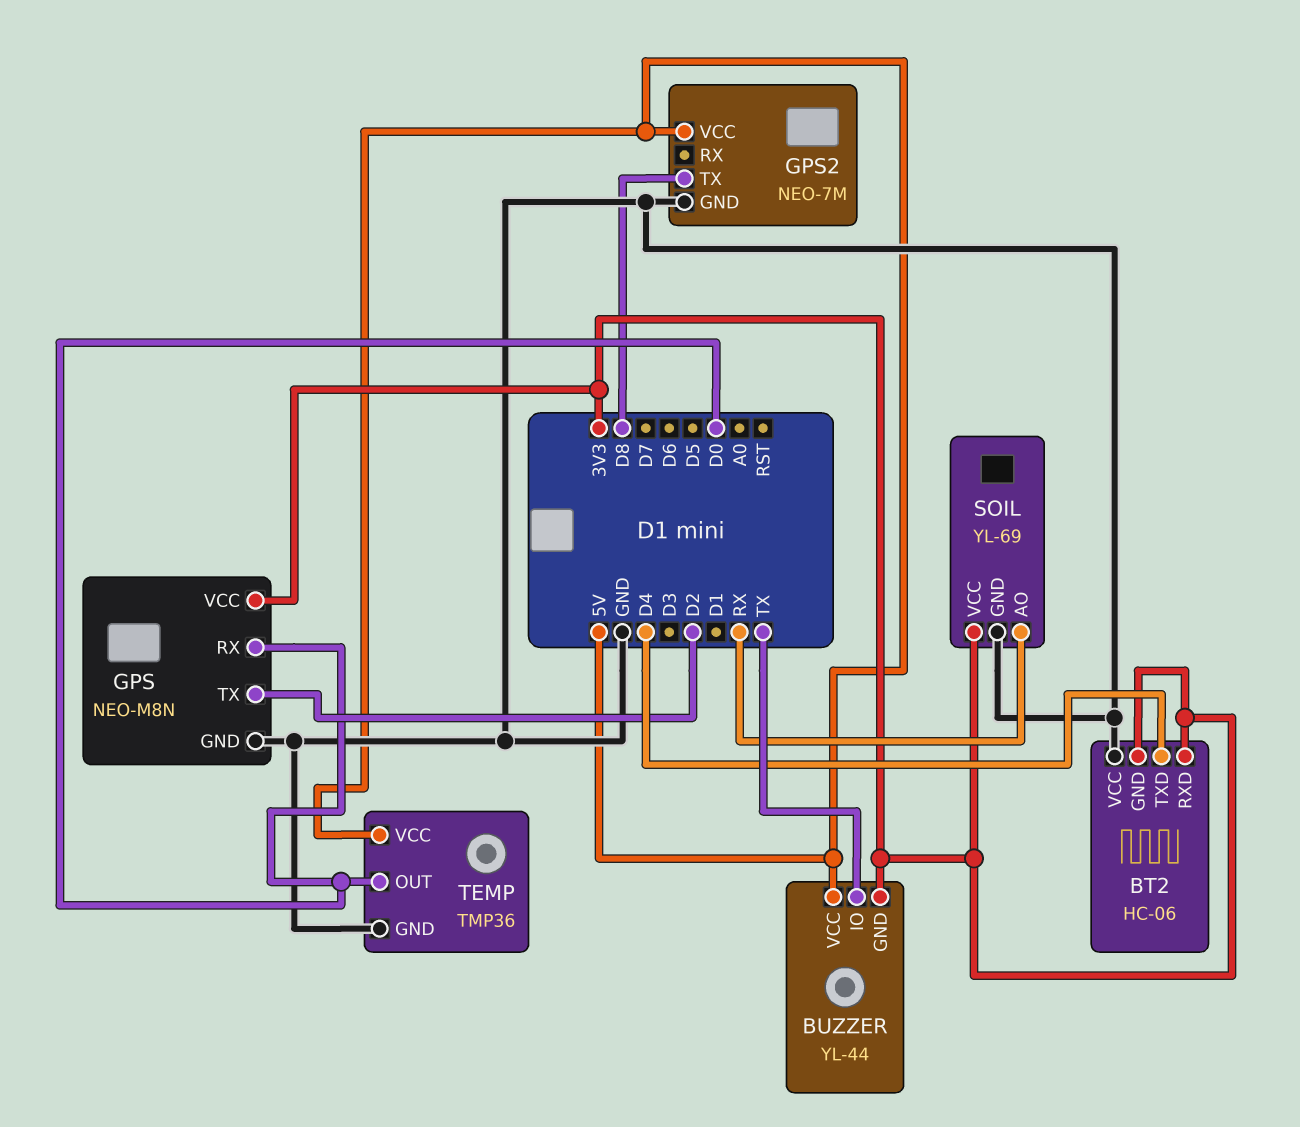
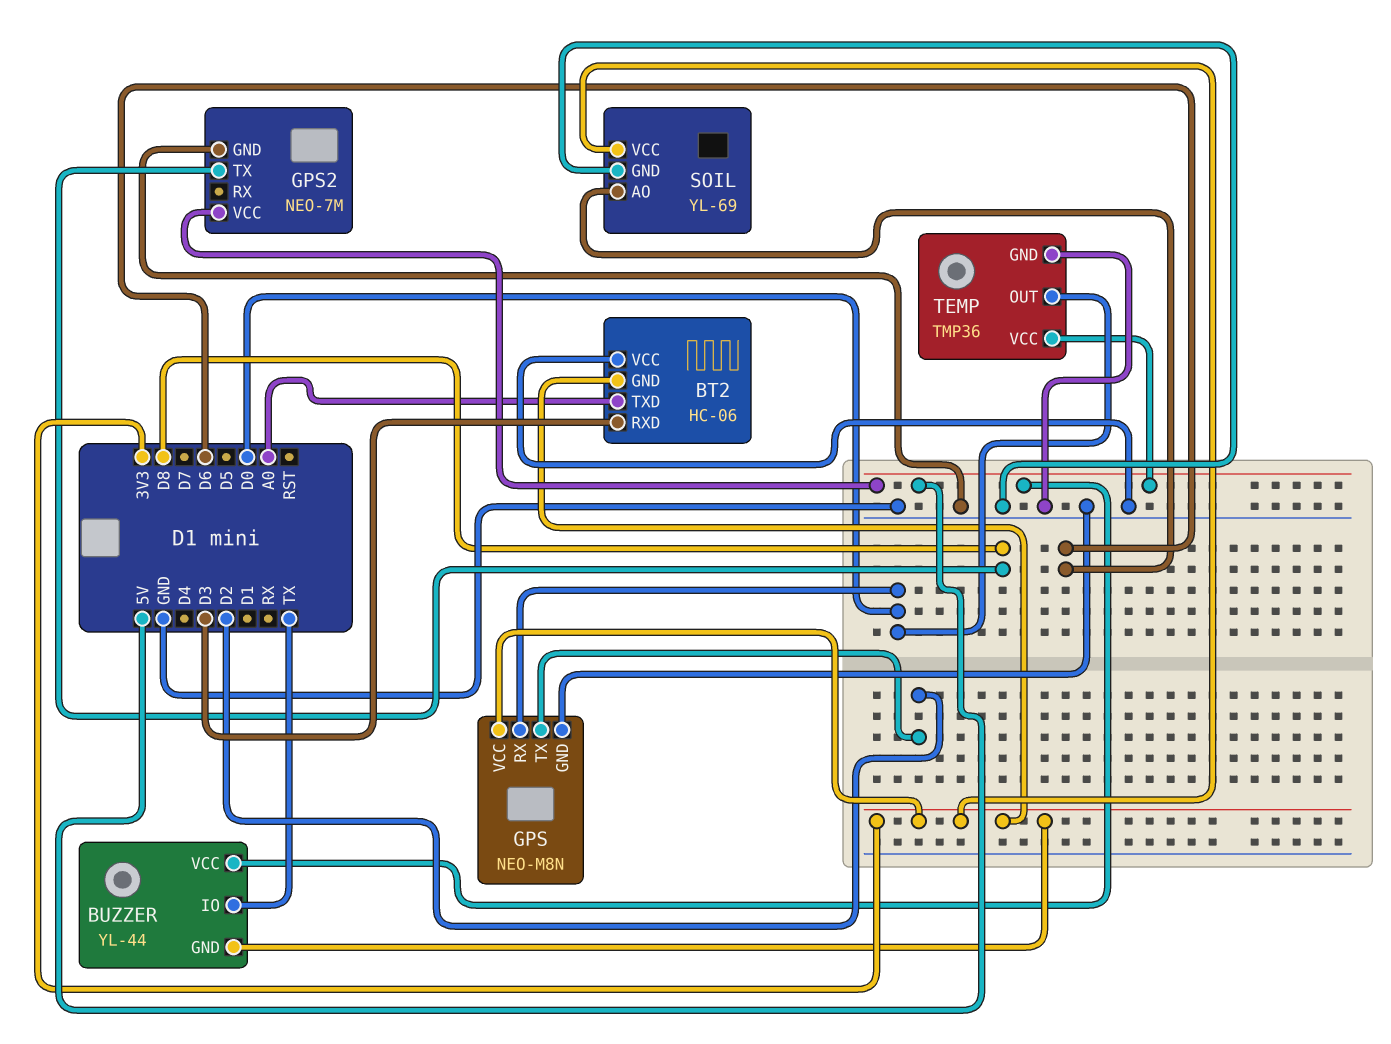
BT2 pin RXD: 3V3 -> D3
BT2 pin TXD: D4 -> A0
SOIL pin AO: RX -> D6

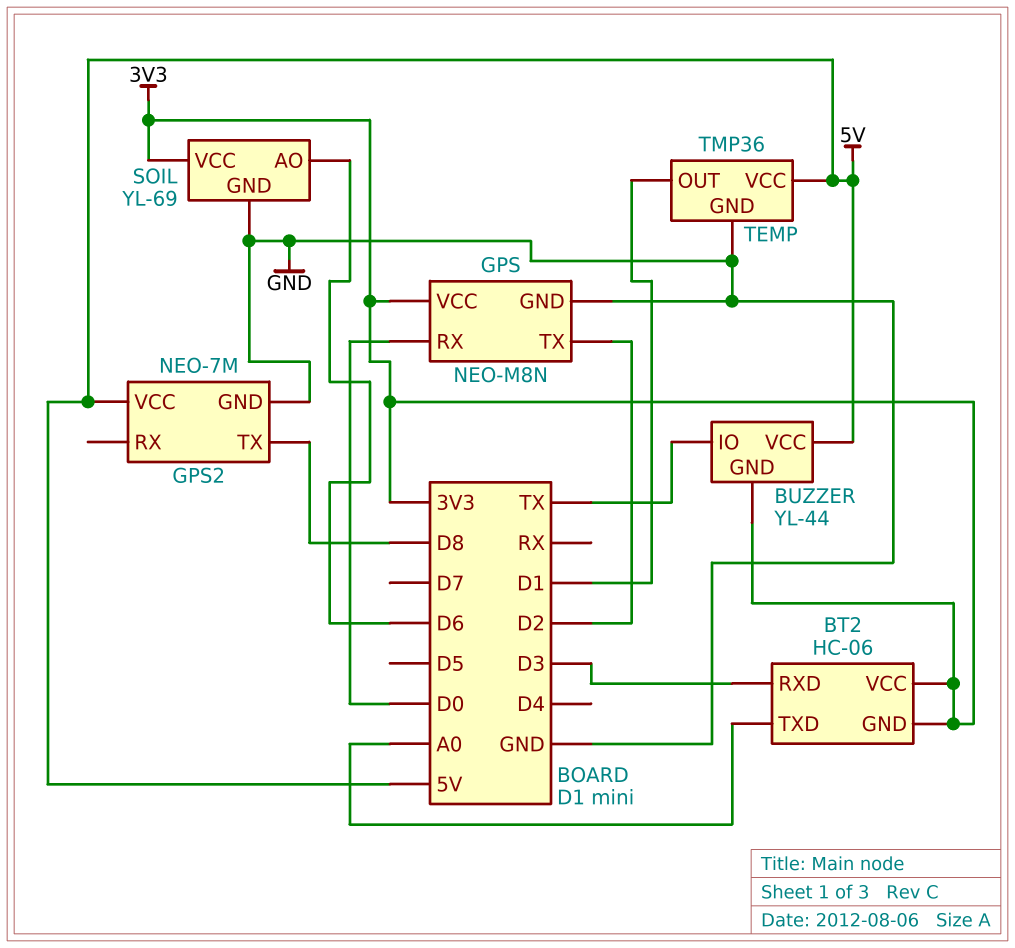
BT2 pin VCC: GND -> 3V3
TEMP pin OUT: D0 -> D1

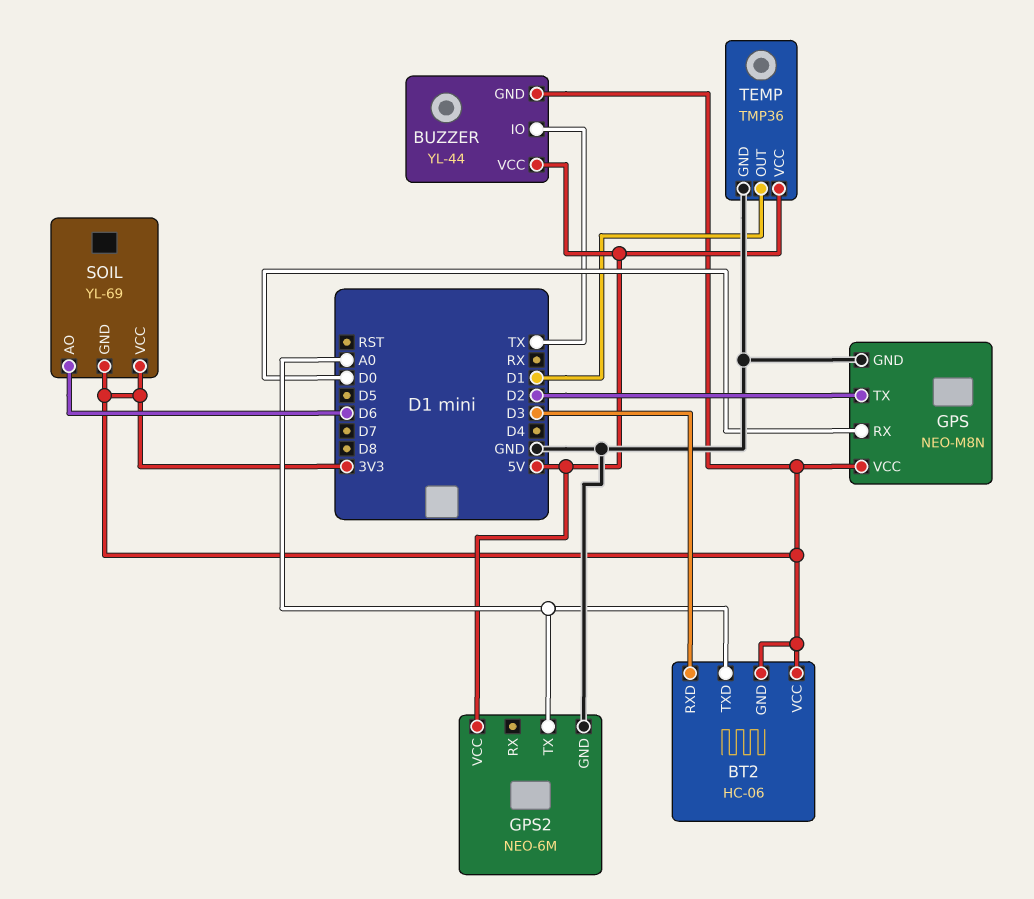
GPS2: NEO-7M -> NEO-6M
GPS2 pin TX: D8 -> A0
SOIL pin GND: GND -> 3V3

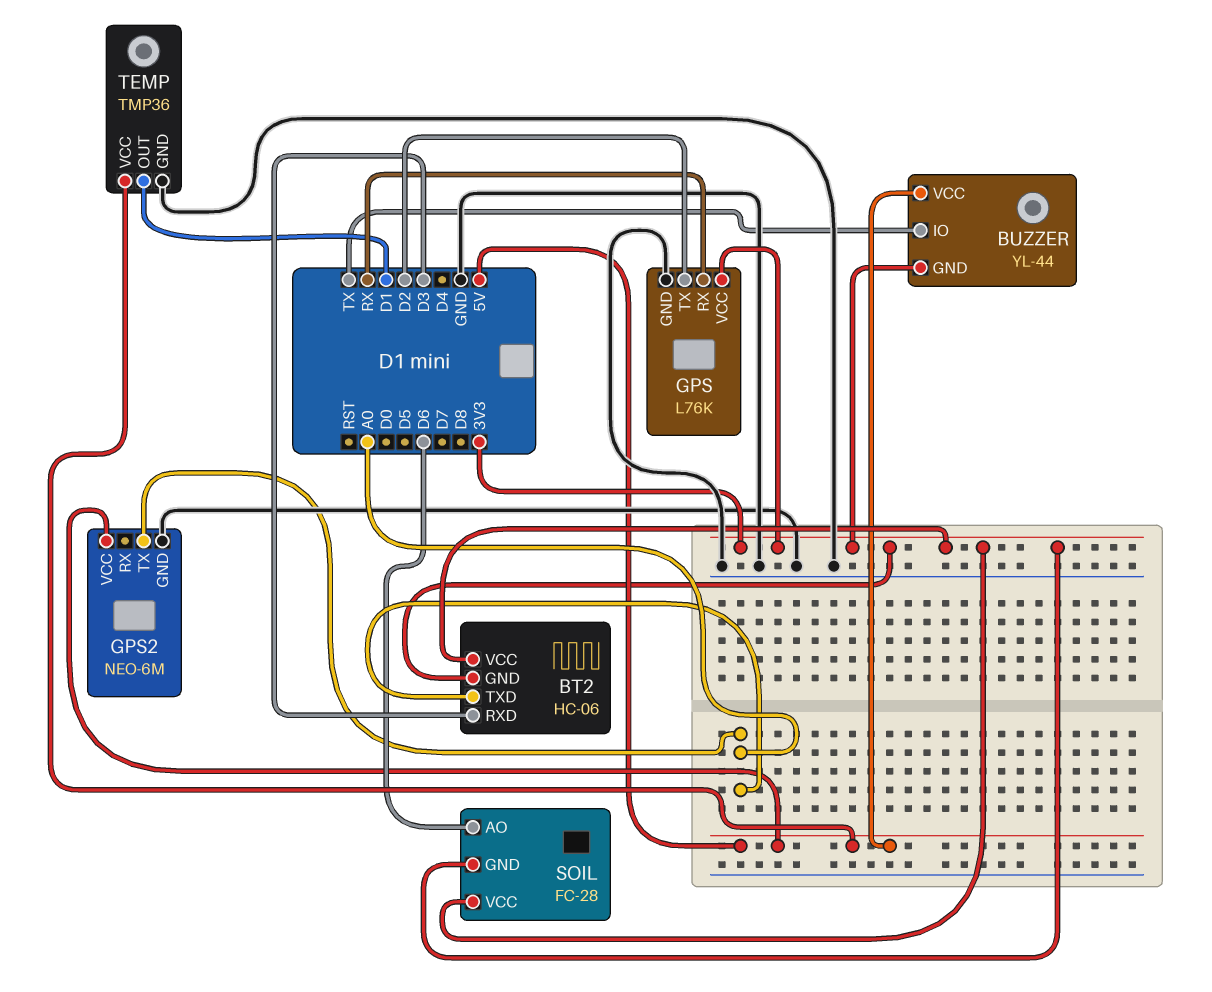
GPS: NEO-M8N -> L76K
GPS pin RX: D0 -> RX
SOIL: YL-69 -> FC-28

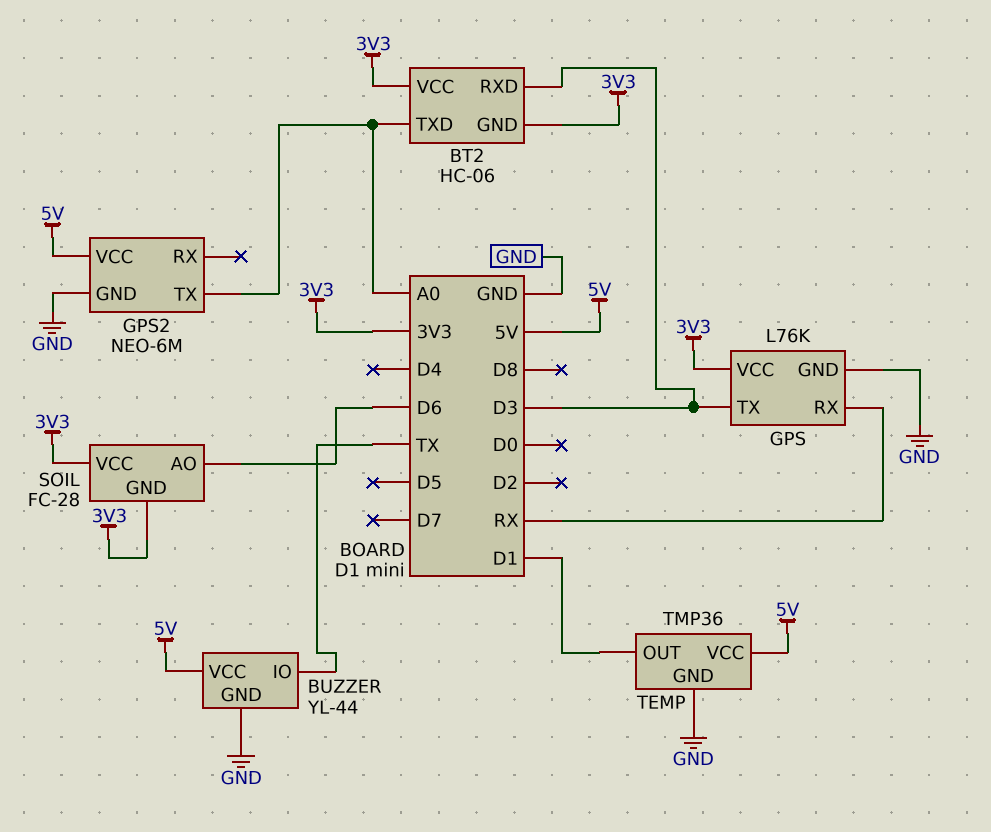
BUZZER pin GND: 3V3 -> GND
GPS pin TX: D2 -> D3

